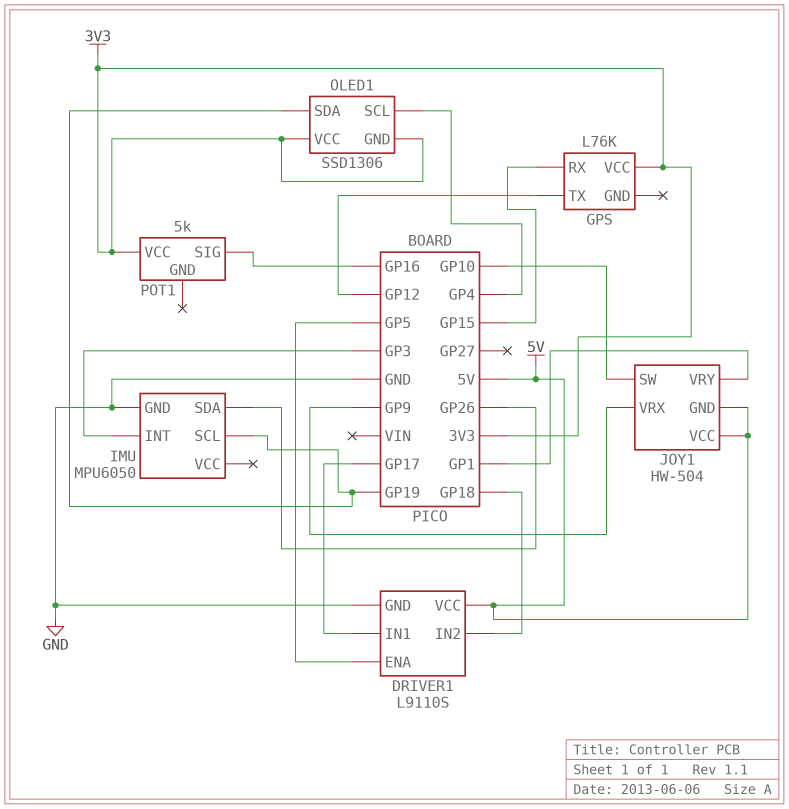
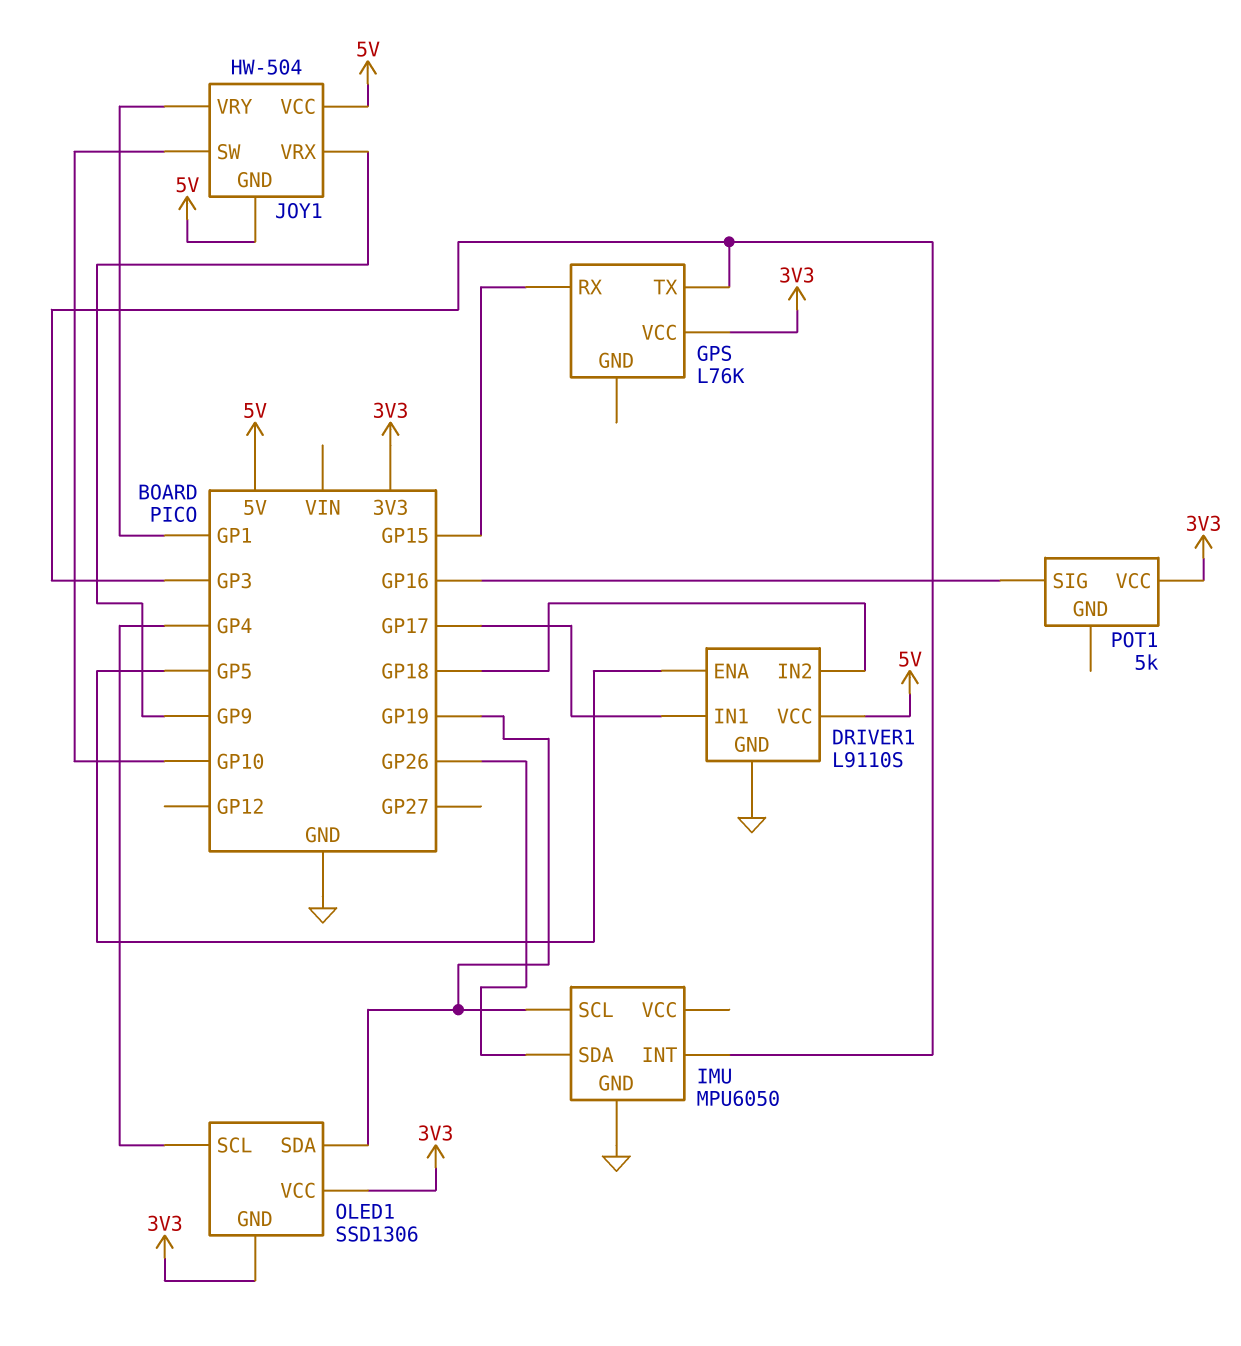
GPS pin TX: GP12 -> GP3

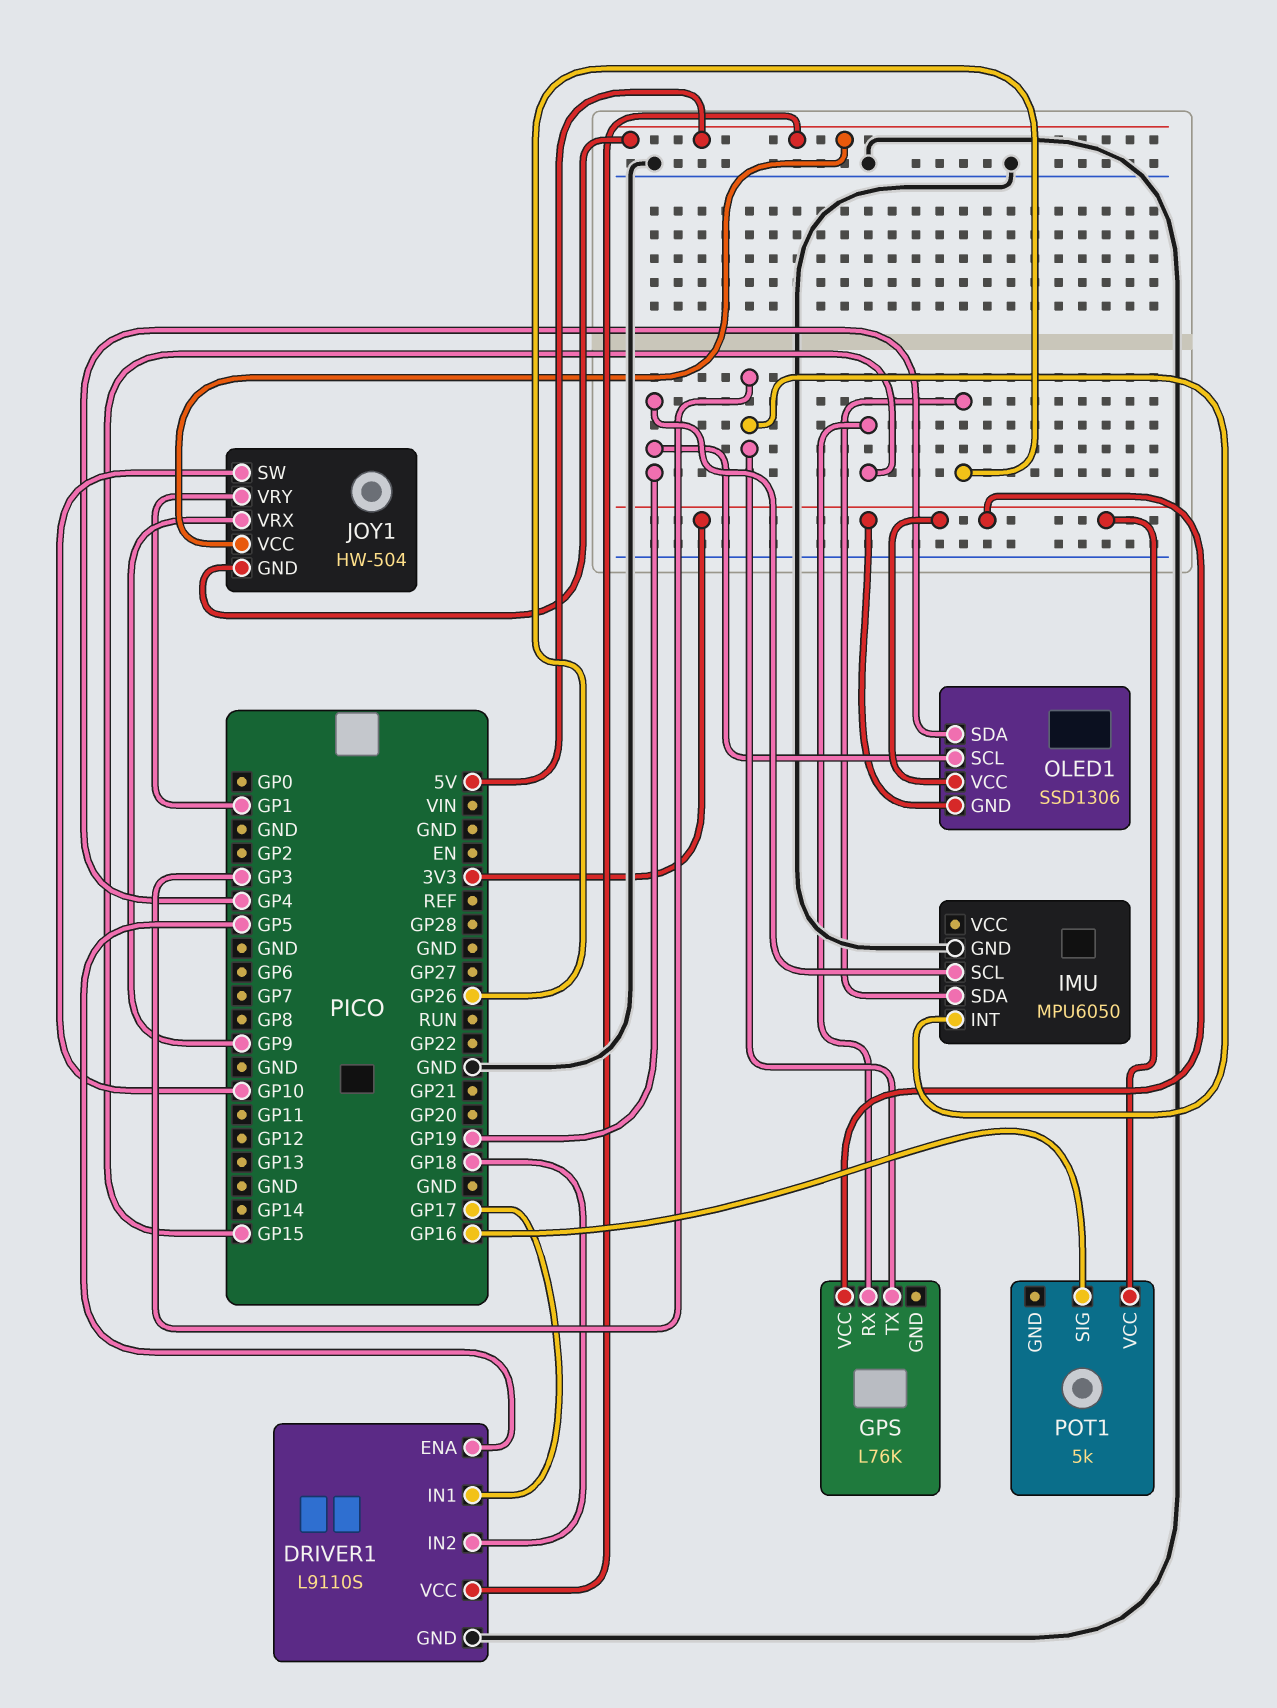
OLED1 pin SCL: GP4 -> GP19
OLED1 pin SDA: GP19 -> GP4

